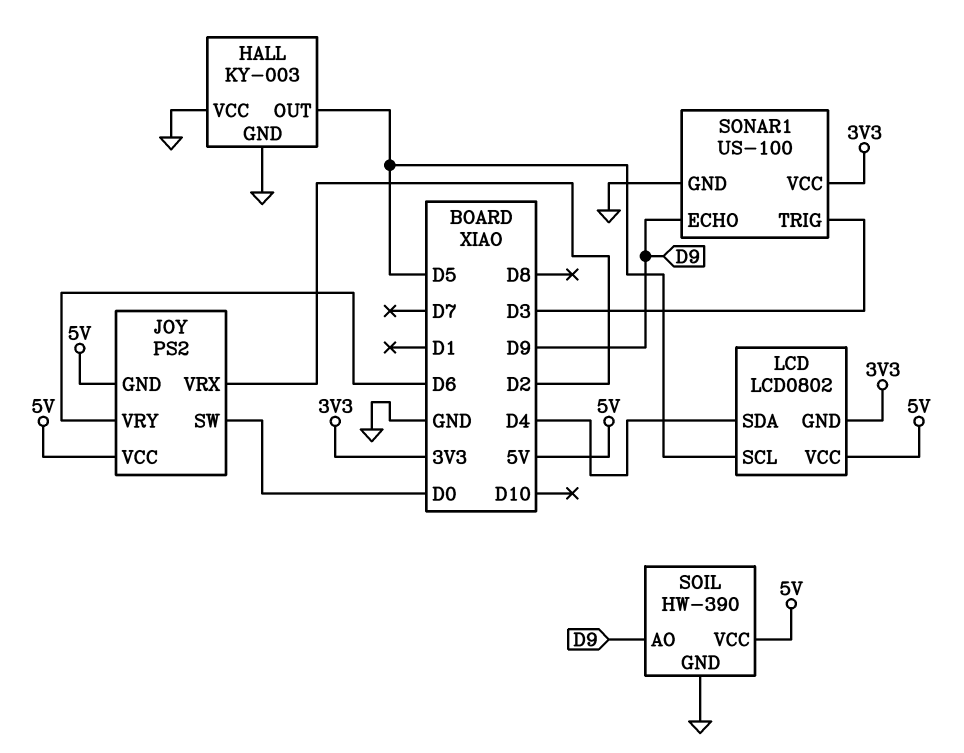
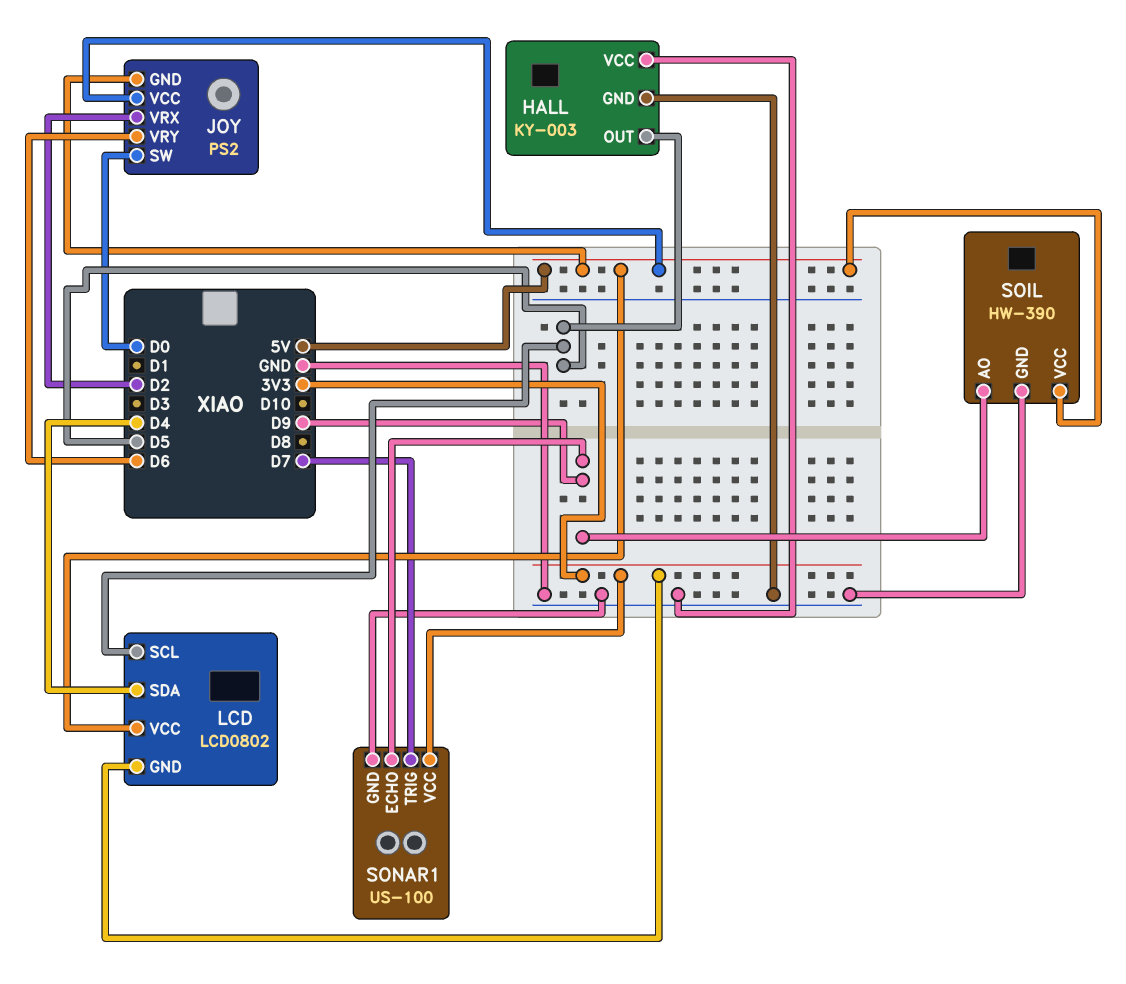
SONAR1 pin TRIG: D3 -> D7

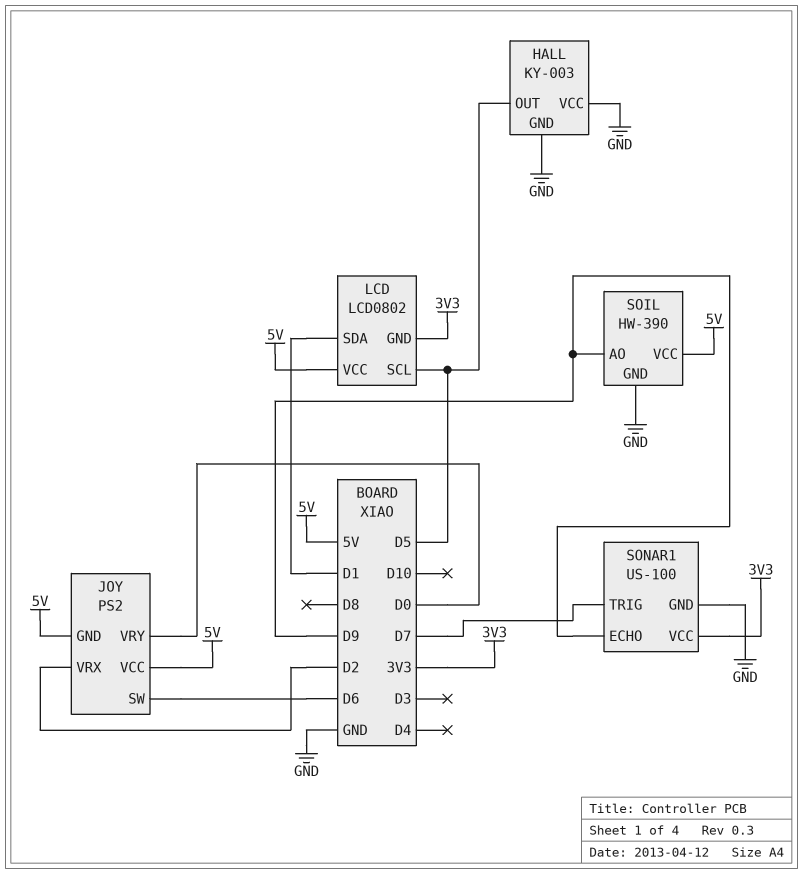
JOY pin SW: D0 -> D6
JOY pin VRY: D6 -> D0
LCD pin SDA: D4 -> D1

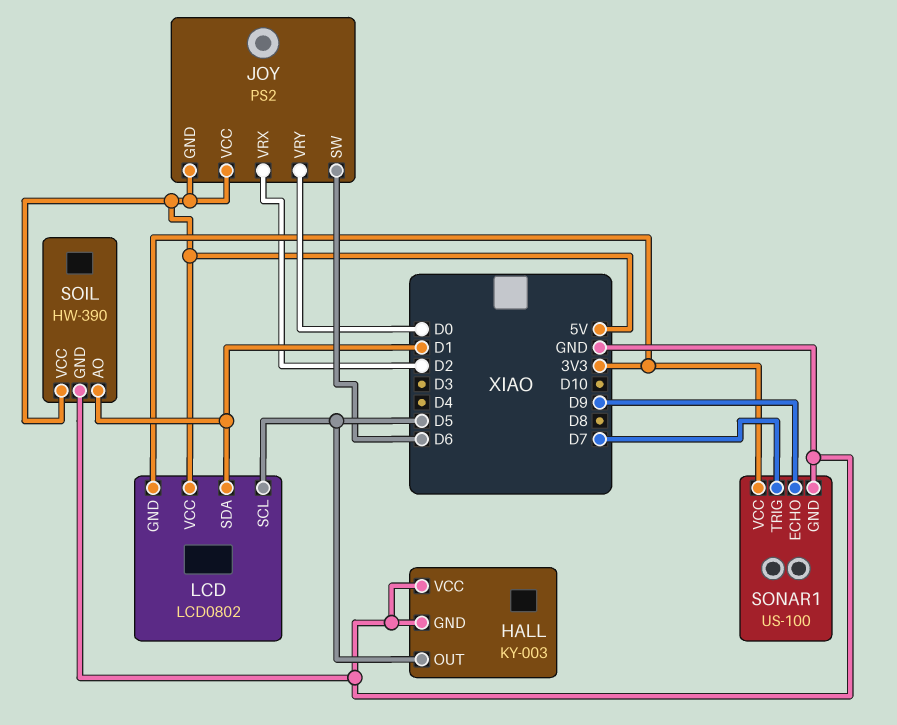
SOIL pin AO: D9 -> D1

